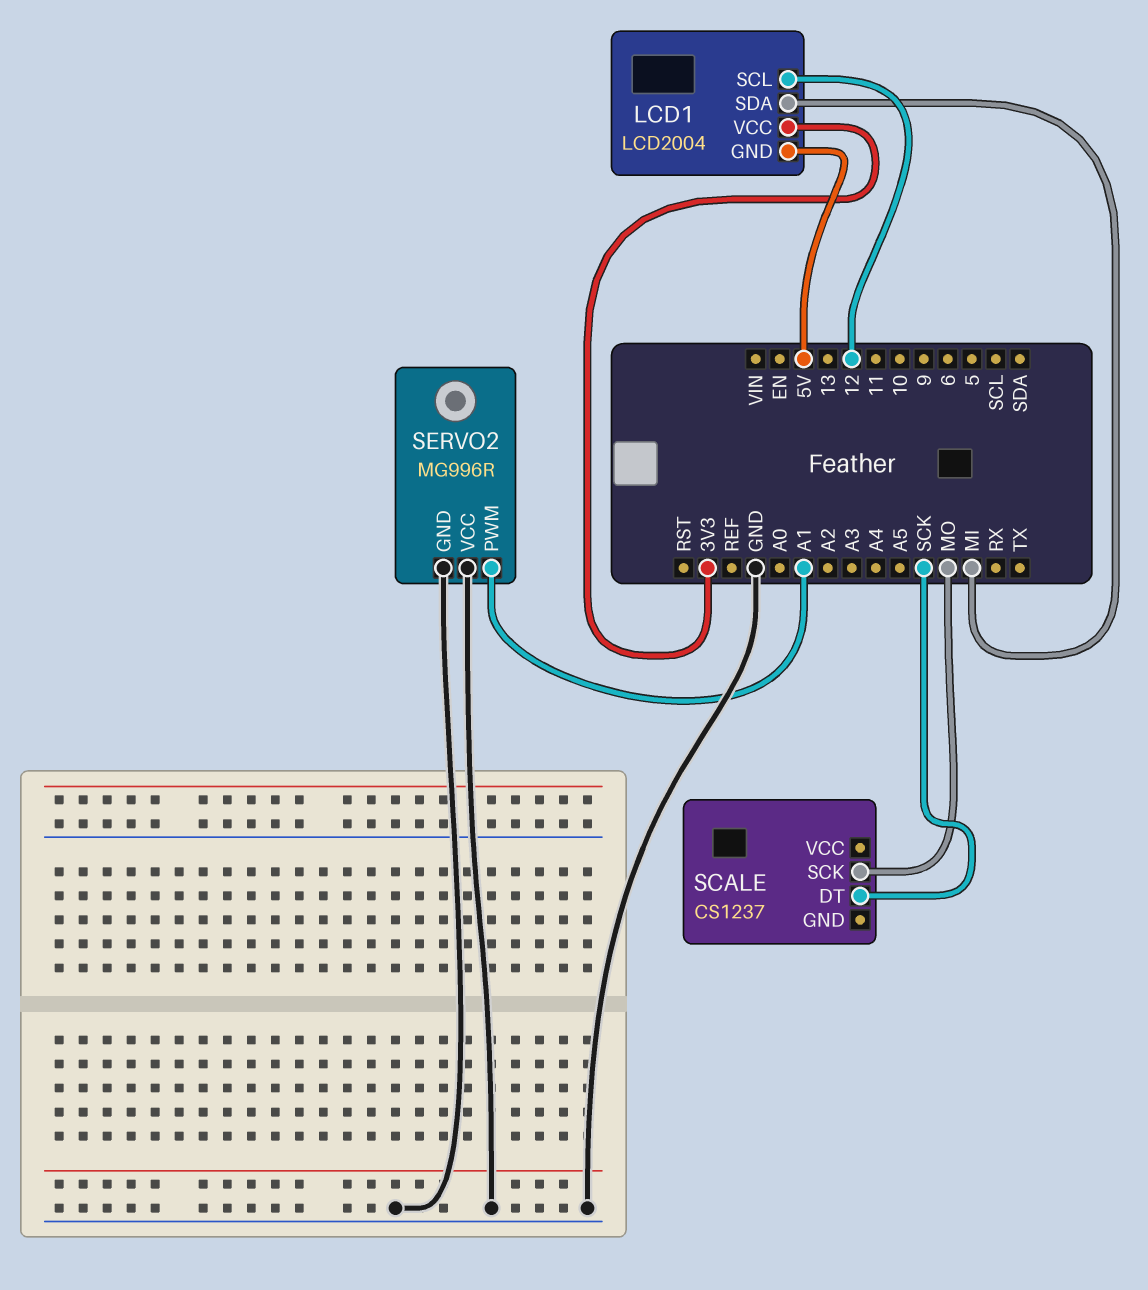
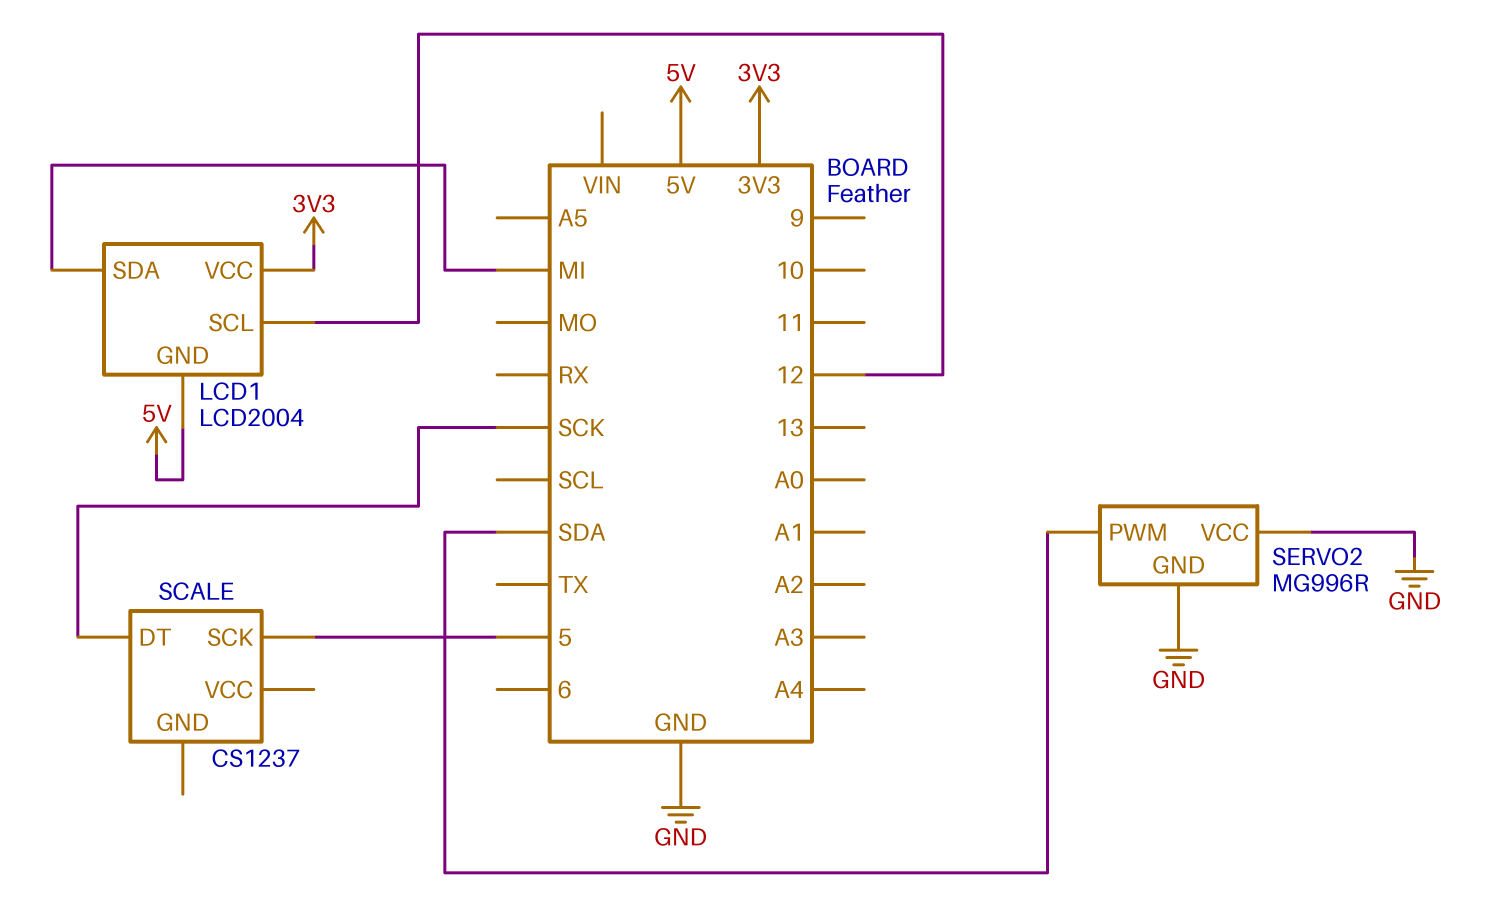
SCALE pin SCK: MO -> 5
SERVO2 pin PWM: A1 -> SDA

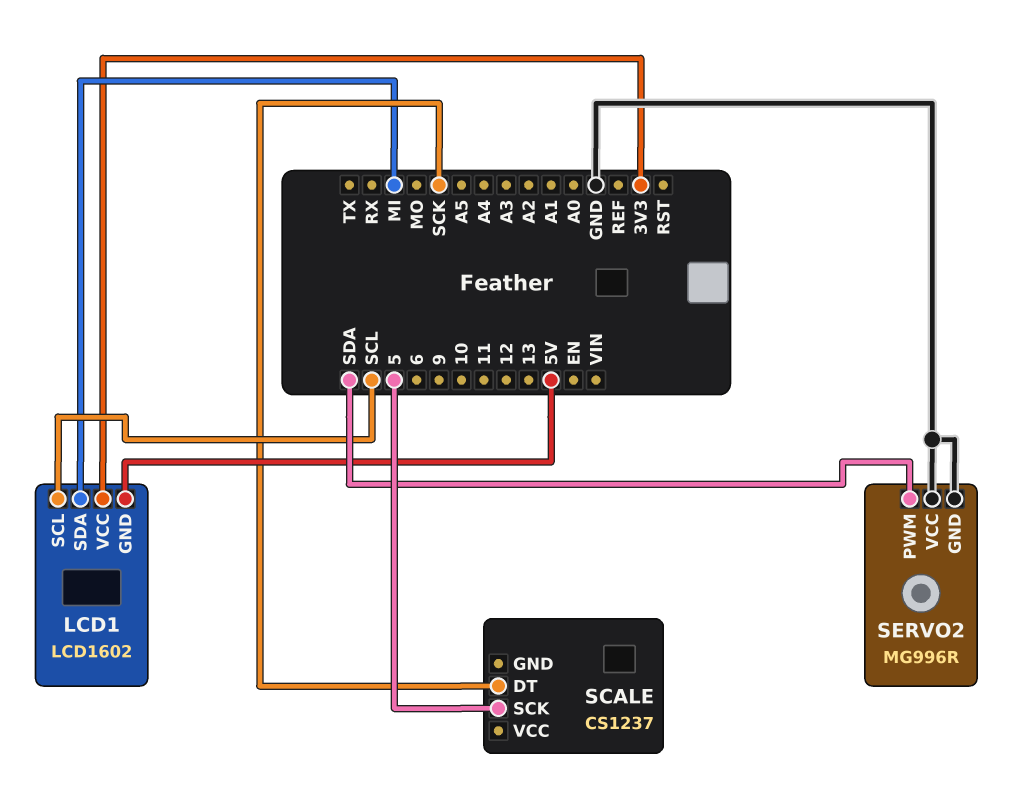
LCD1: LCD2004 -> LCD1602
LCD1 pin SCL: 12 -> SCL

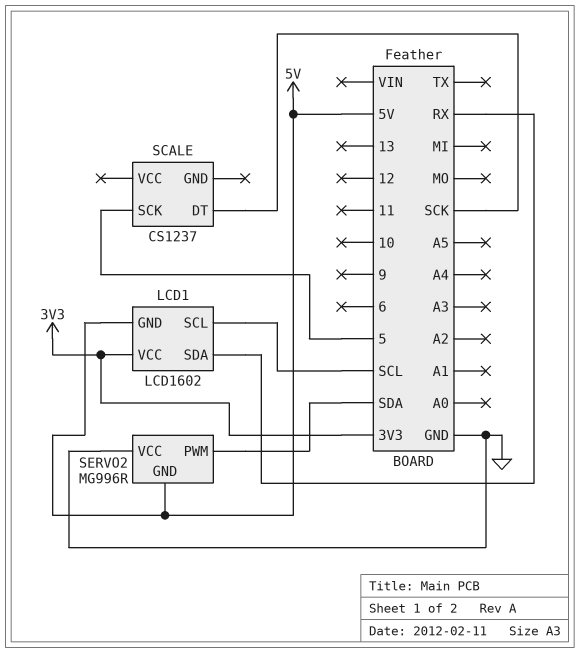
LCD1 pin SDA: MI -> RX
SERVO2 pin GND: GND -> 5V

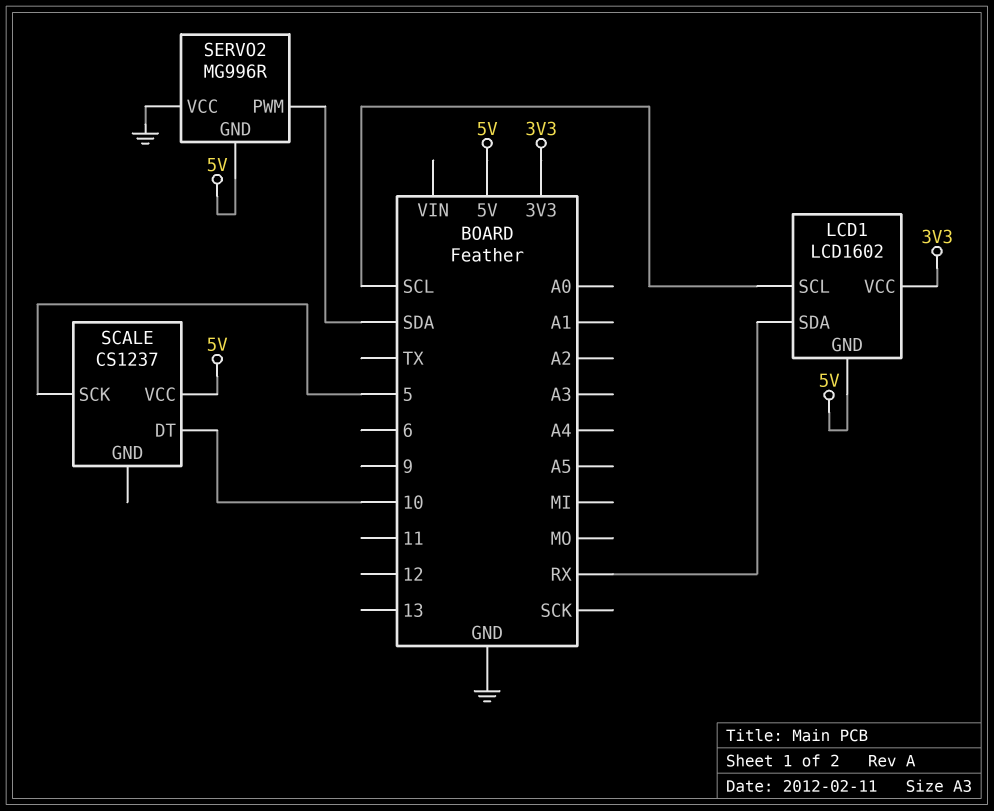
SCALE pin DT: SCK -> 10
SCALE pin VCC: none -> 5V

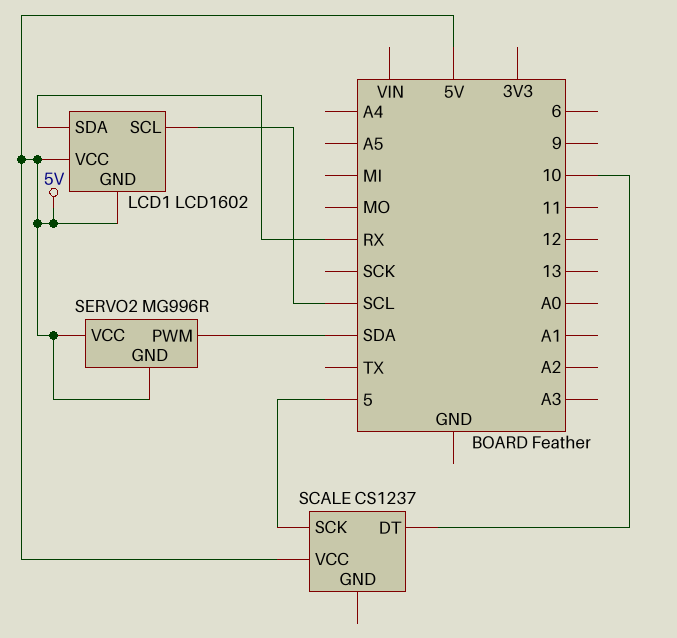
LCD1 pin VCC: 3V3 -> 5V
SERVO2 pin VCC: GND -> 5V

